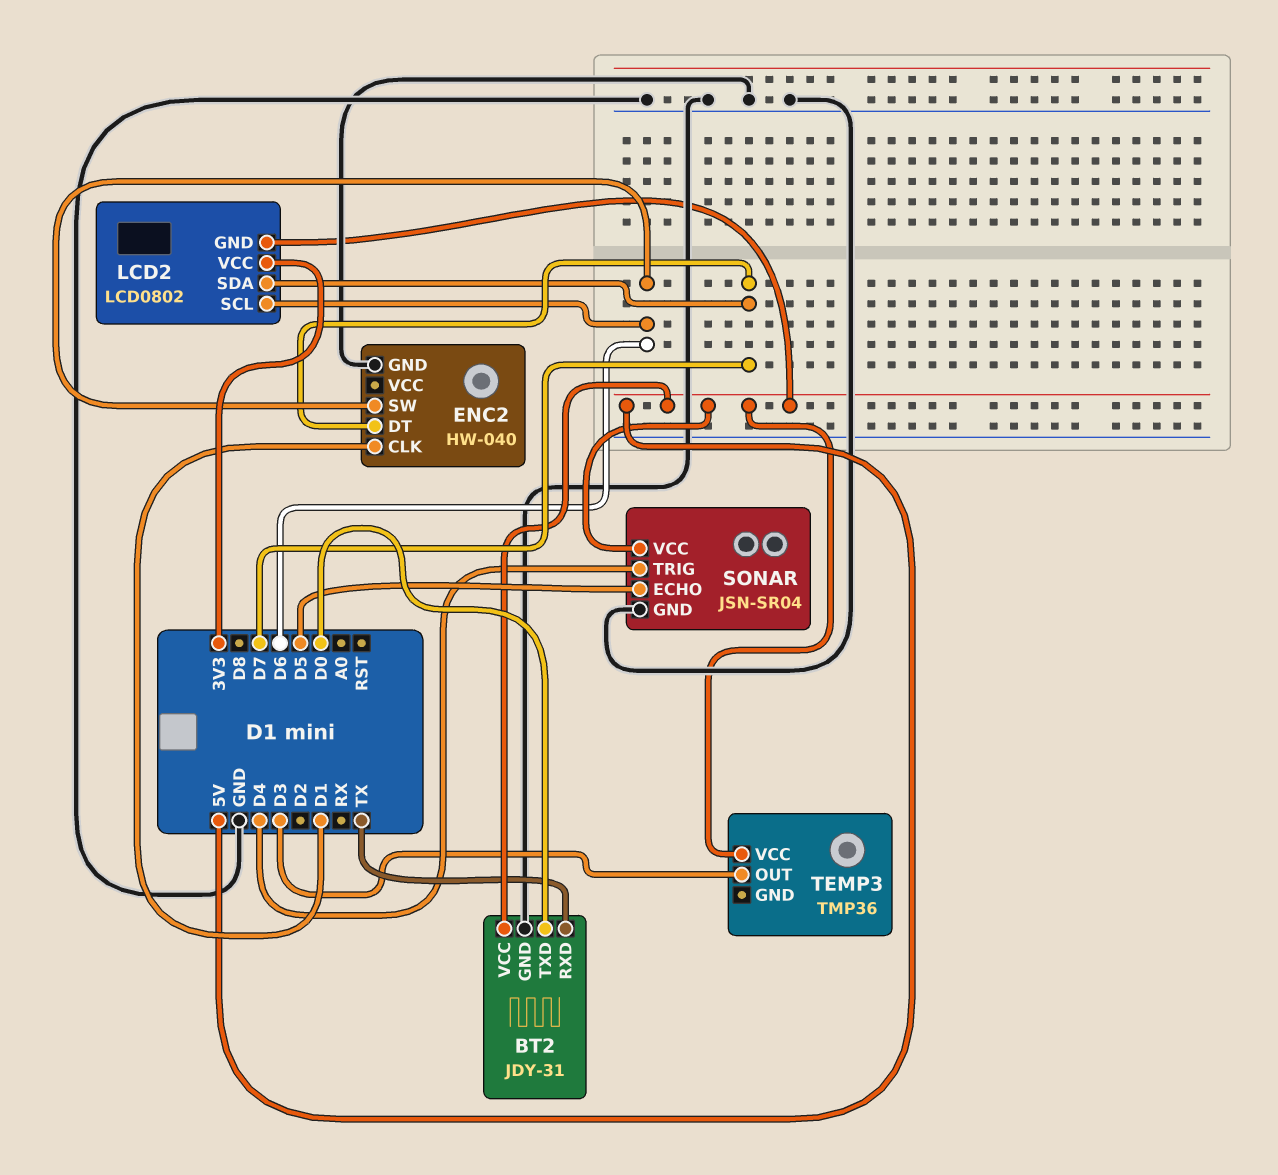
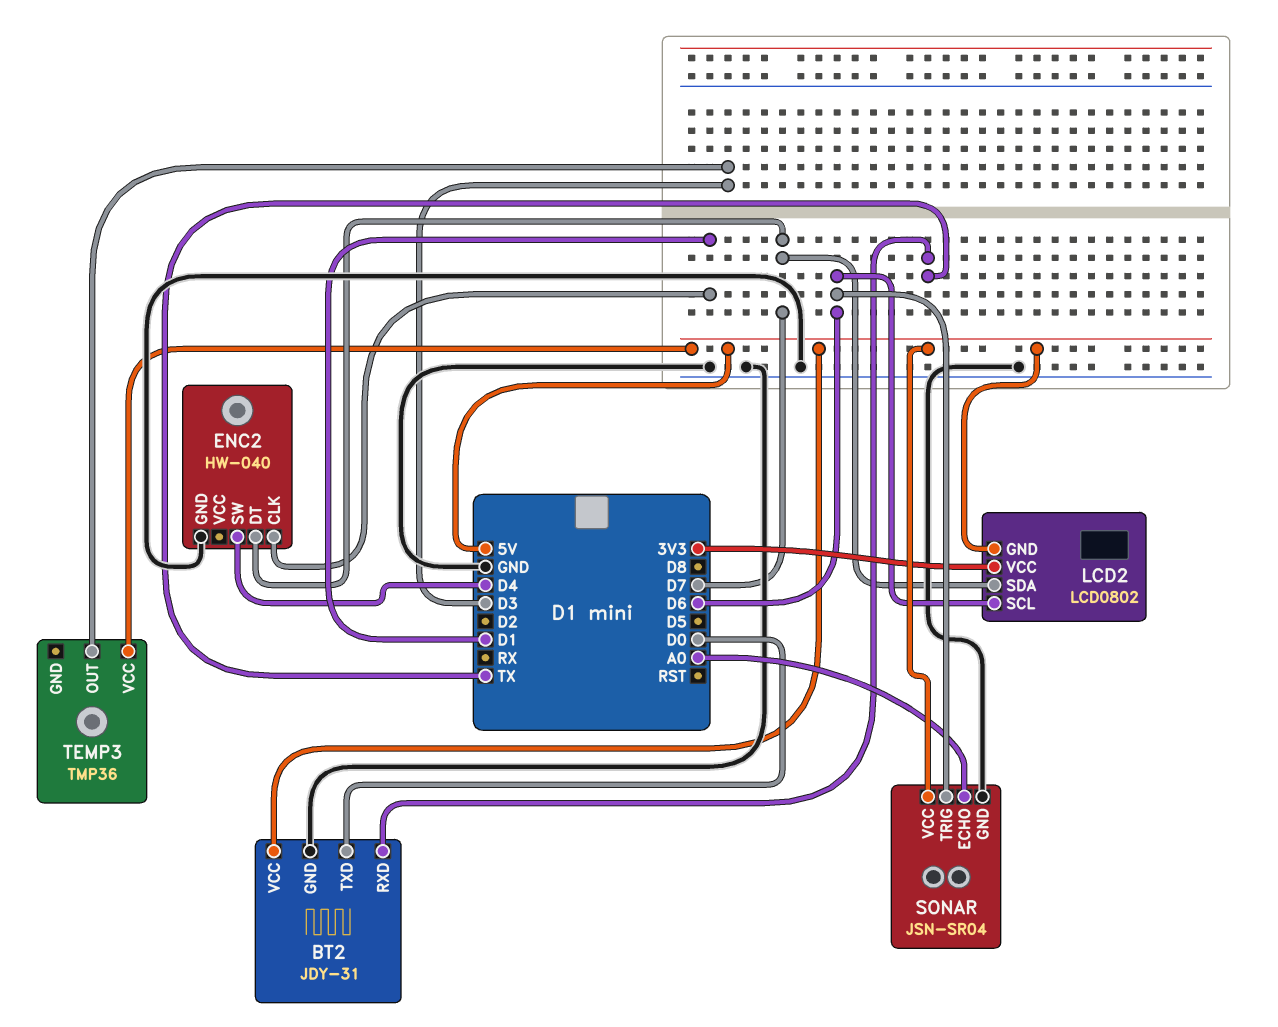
ENC2 pin SW: D6 -> D4
SONAR pin ECHO: D5 -> A0
SONAR pin TRIG: D4 -> D6

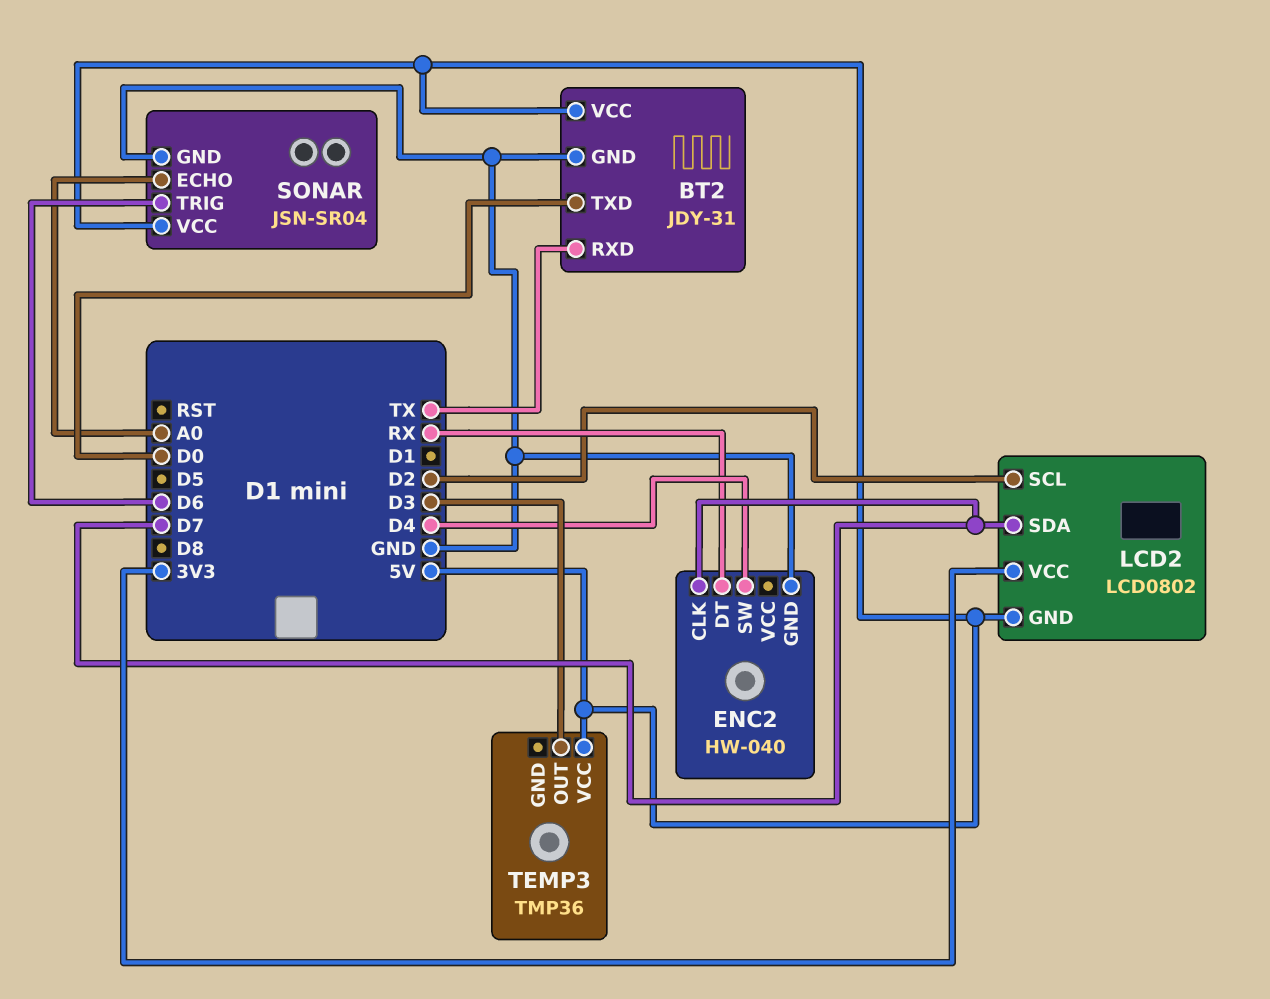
ENC2 pin CLK: D1 -> D7
ENC2 pin DT: D7 -> RX
LCD2 pin SCL: D6 -> D2

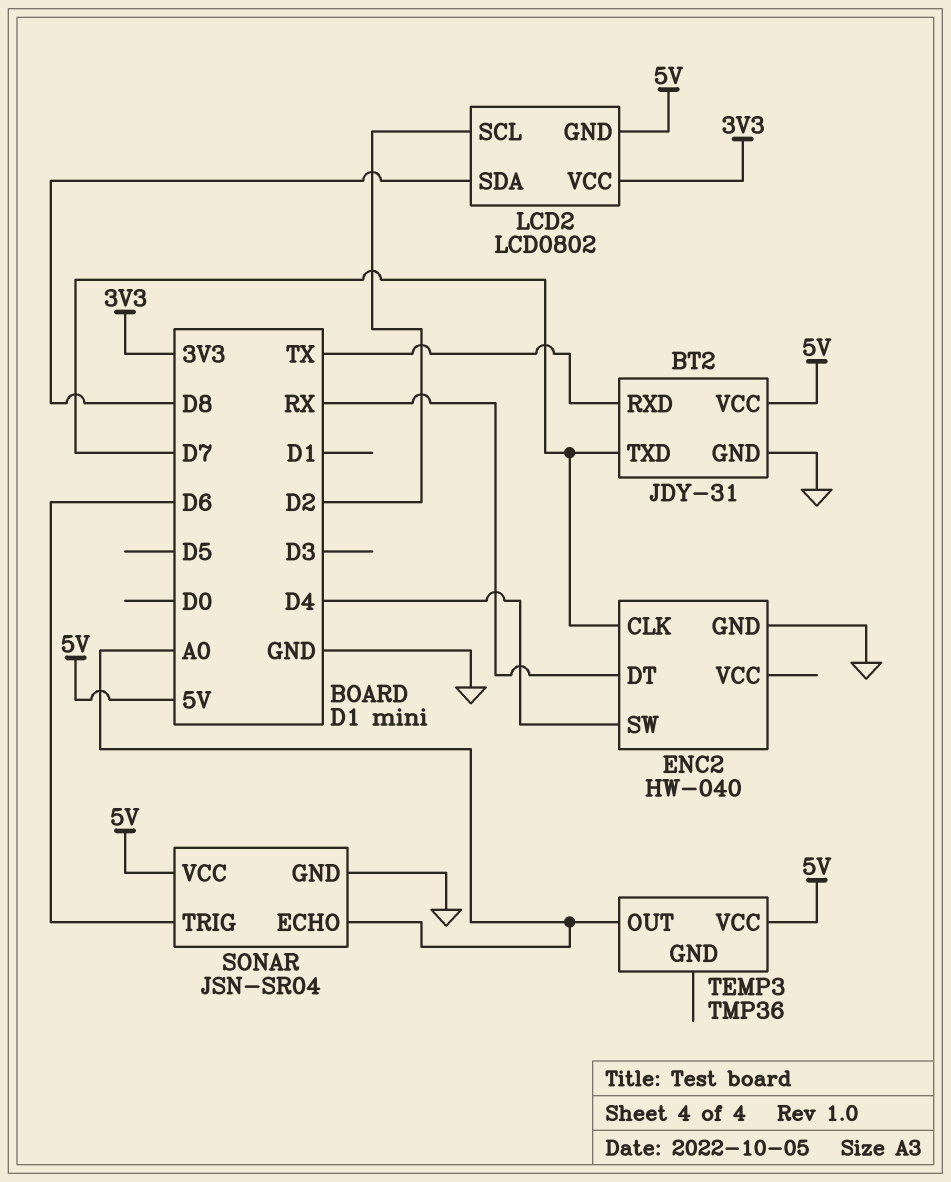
BT2 pin TXD: D0 -> D7
LCD2 pin SDA: D7 -> D8
TEMP3 pin OUT: D3 -> A0

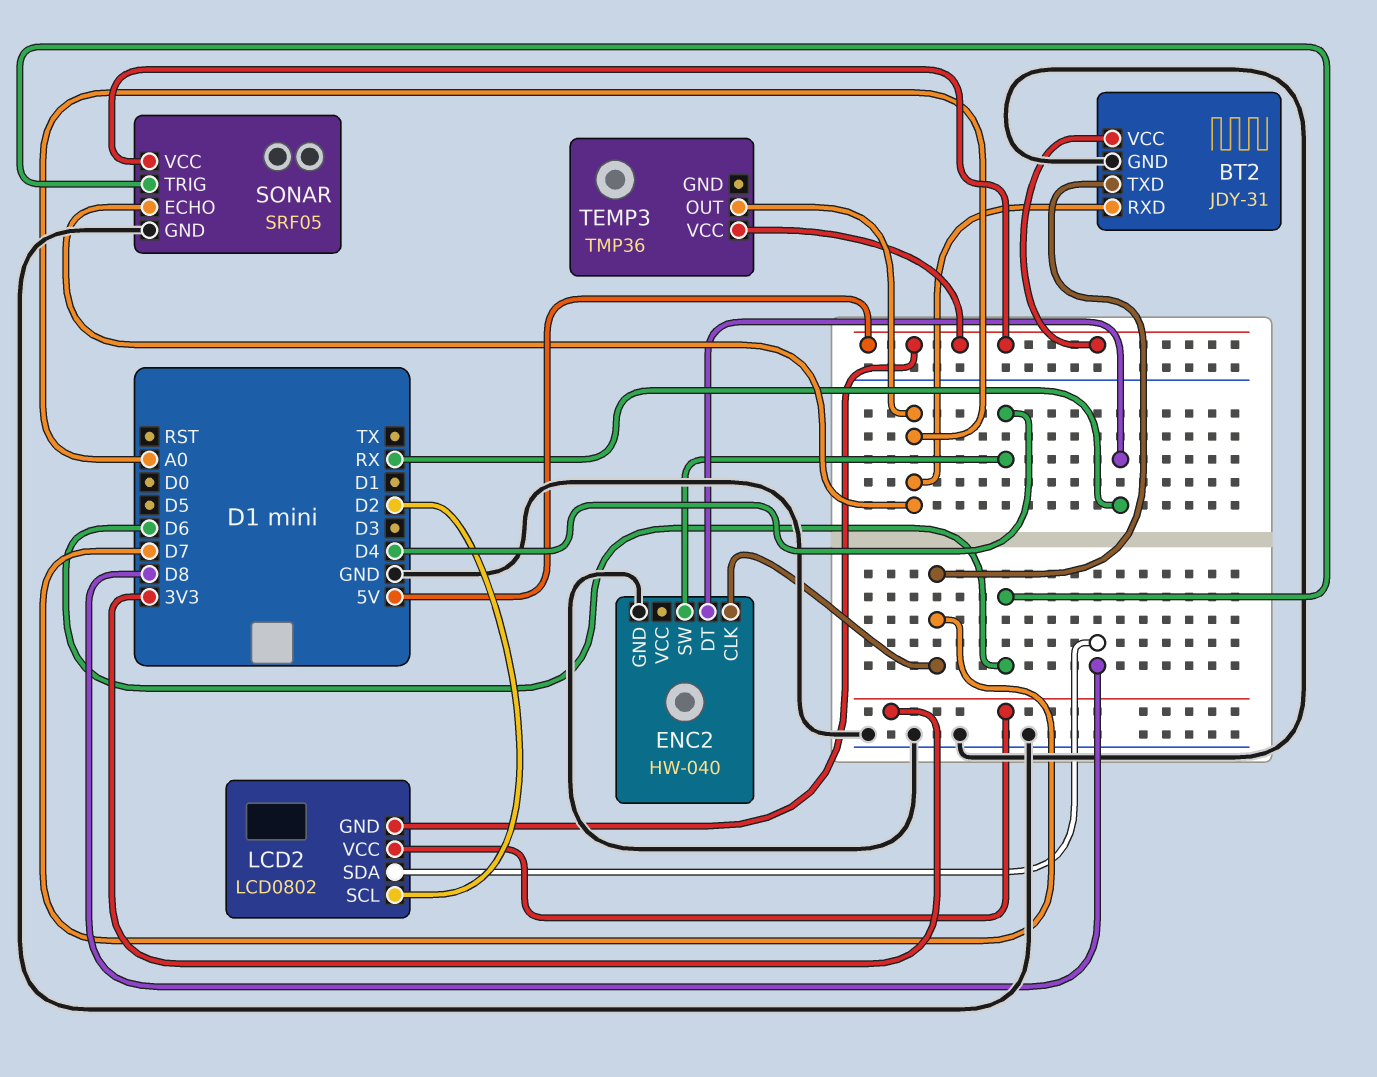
BT2 pin RXD: TX -> A0
SONAR: JSN-SR04 -> SRF05

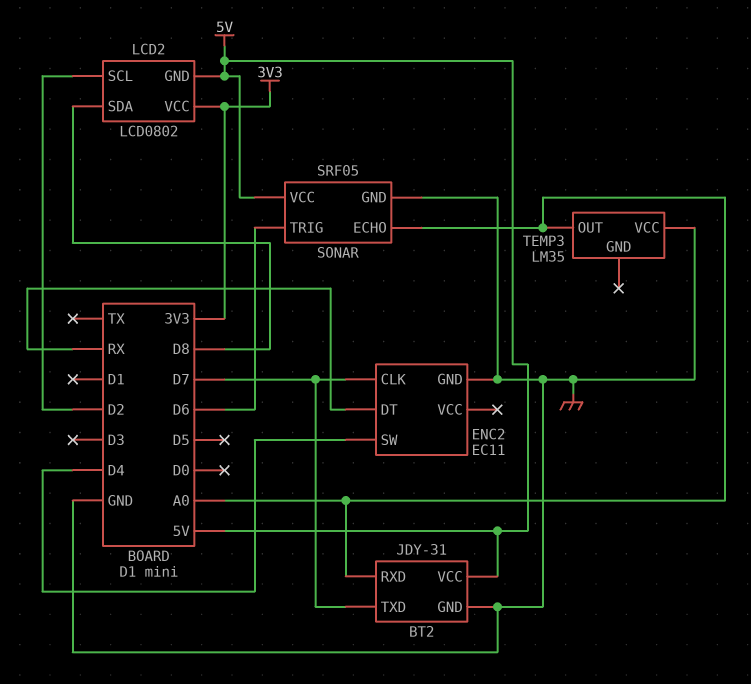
ENC2: HW-040 -> EC11
TEMP3: TMP36 -> LM35
TEMP3 pin VCC: 5V -> GND

